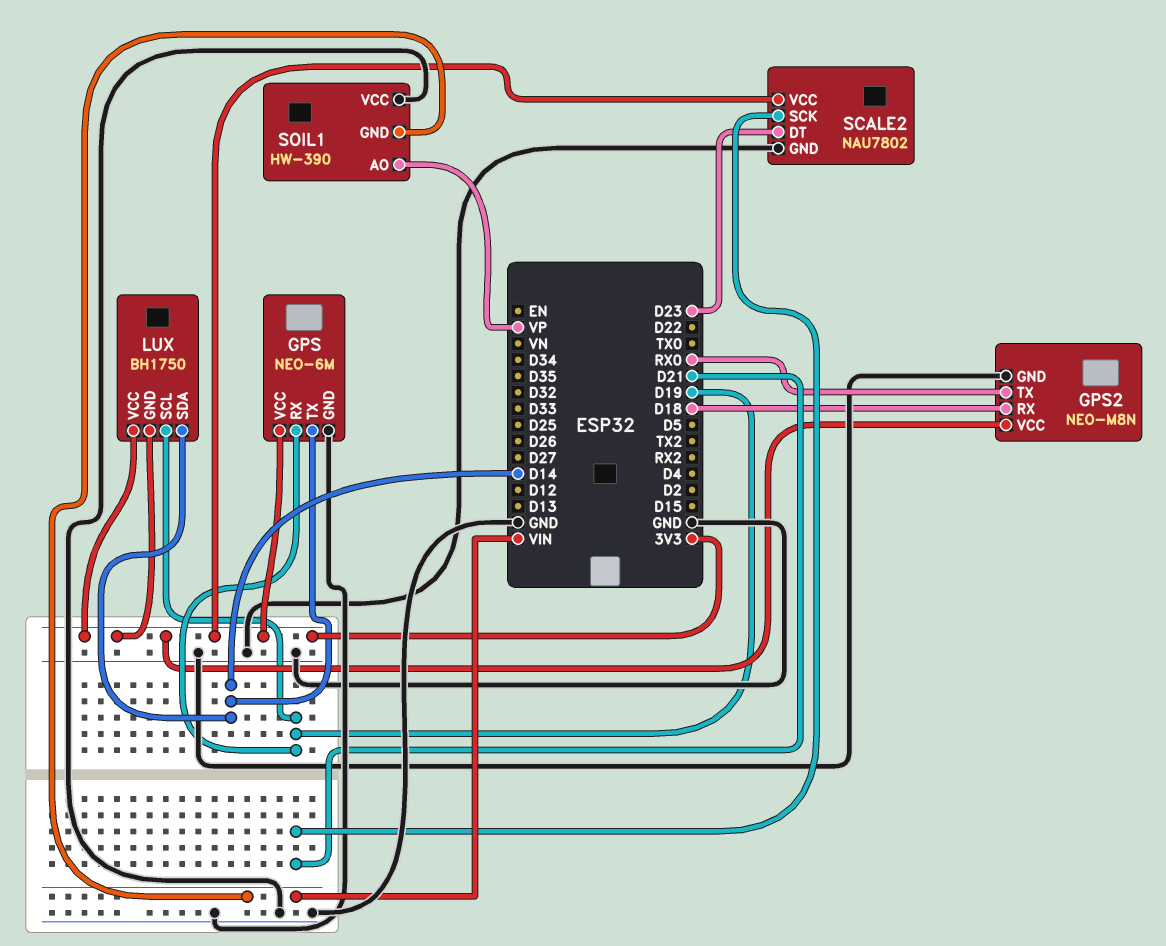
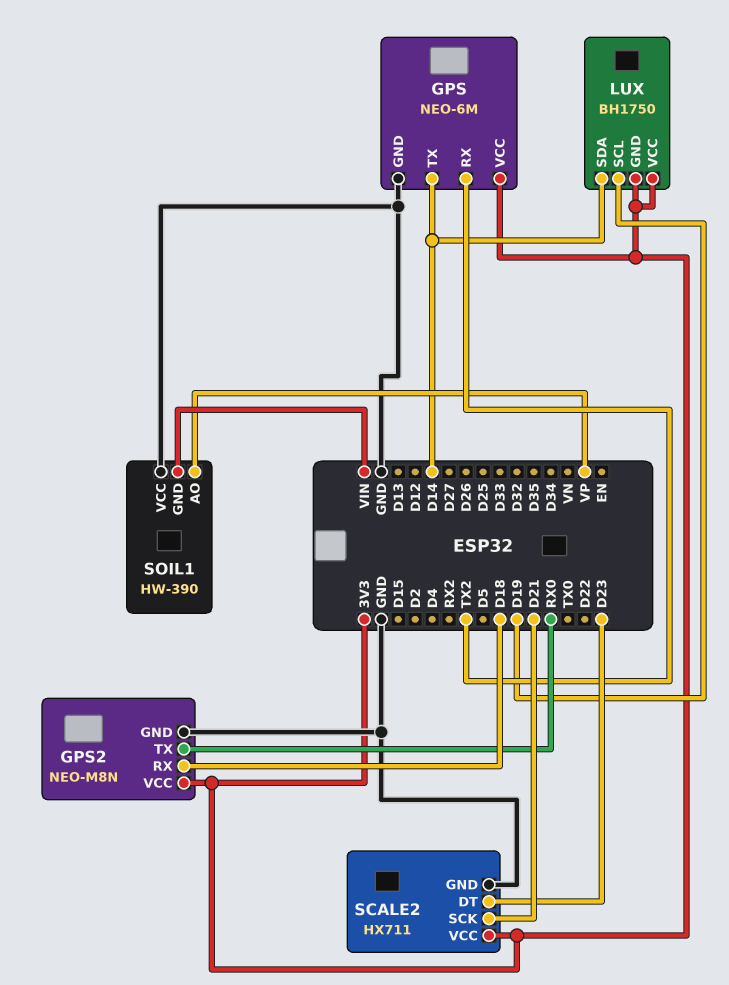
GPS pin RX: D19 -> TX2
SCALE2: NAU7802 -> HX711

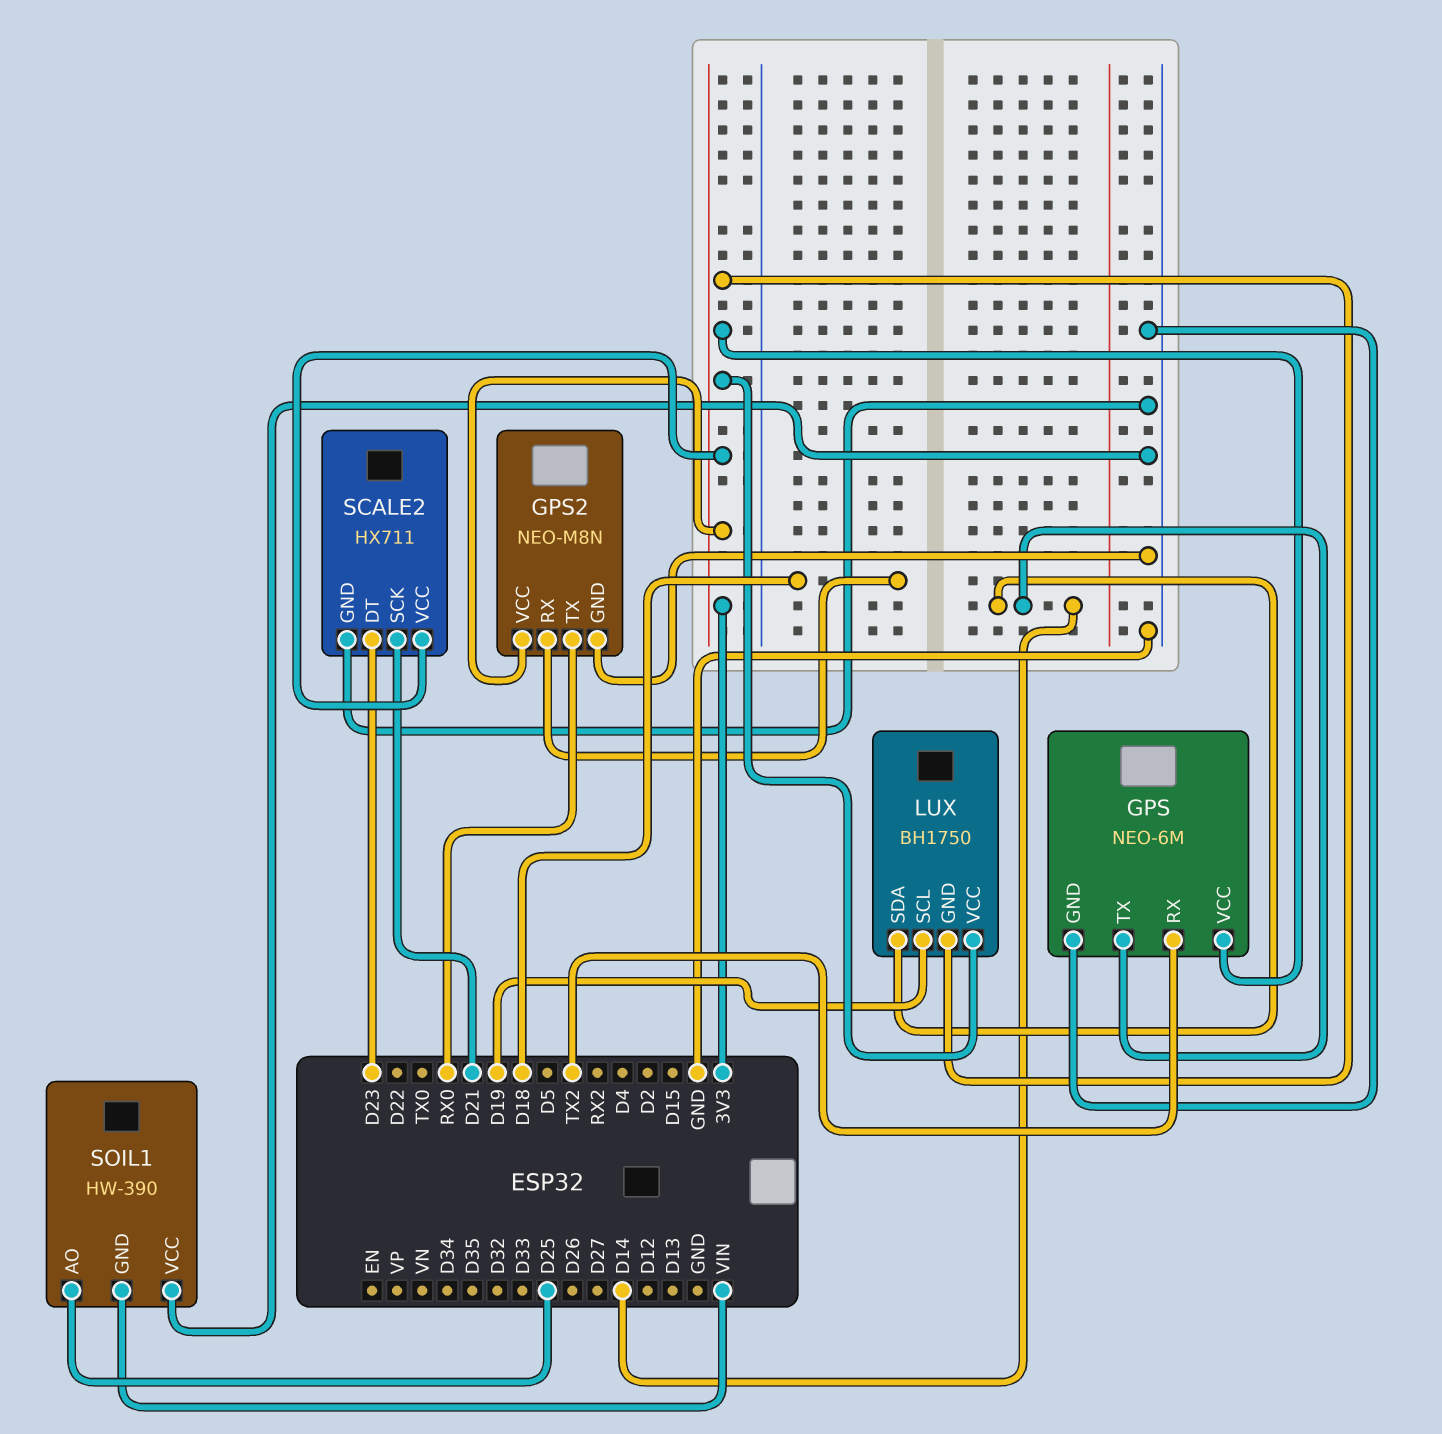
SOIL1 pin AO: VP -> D25

